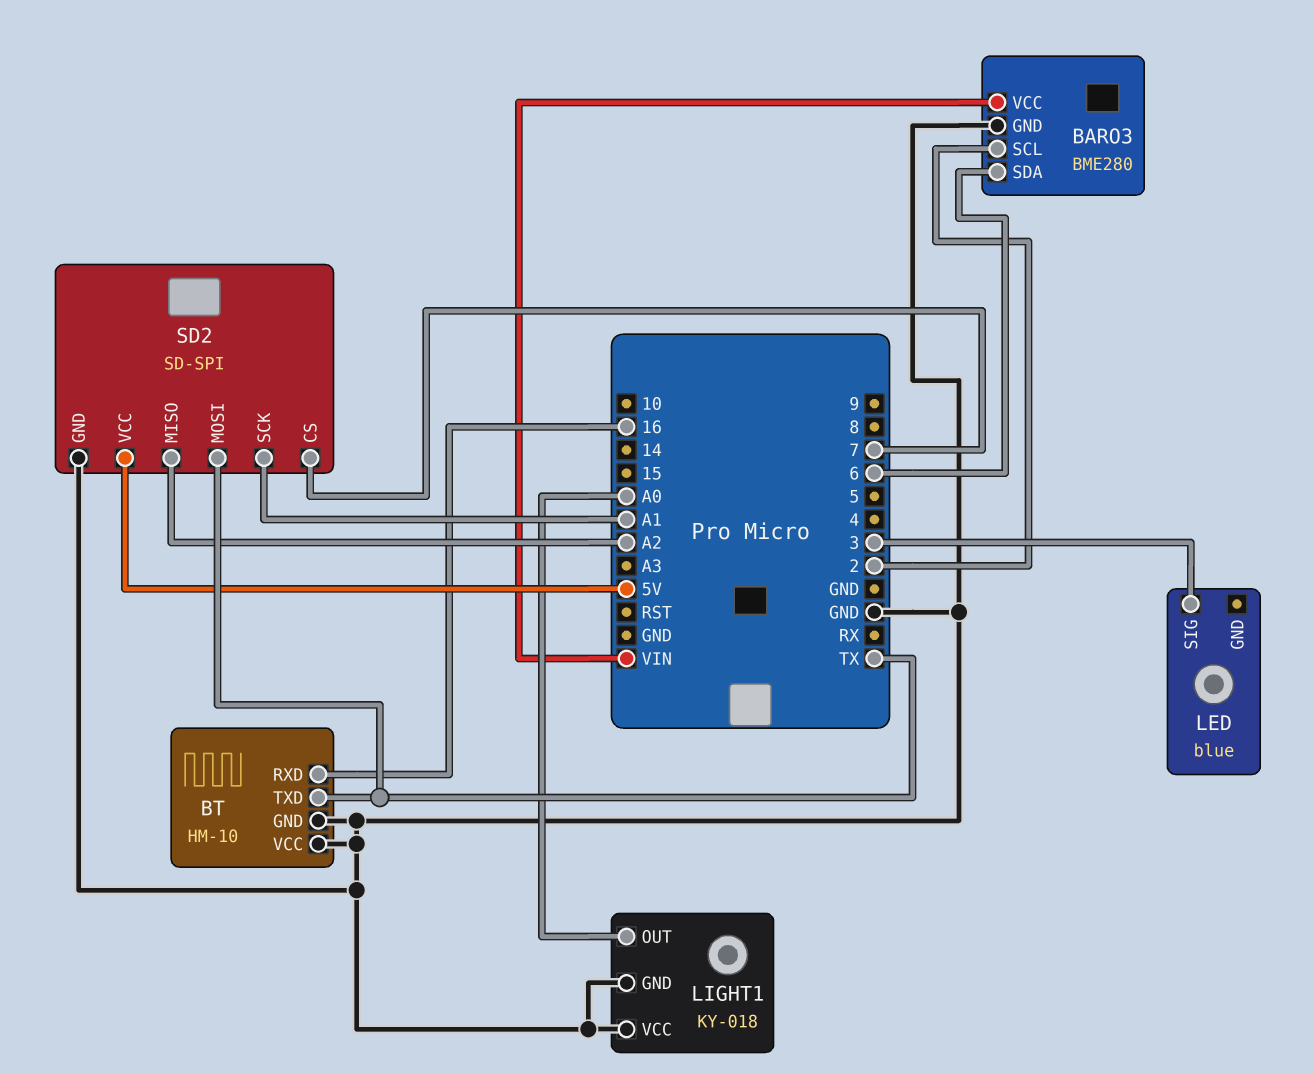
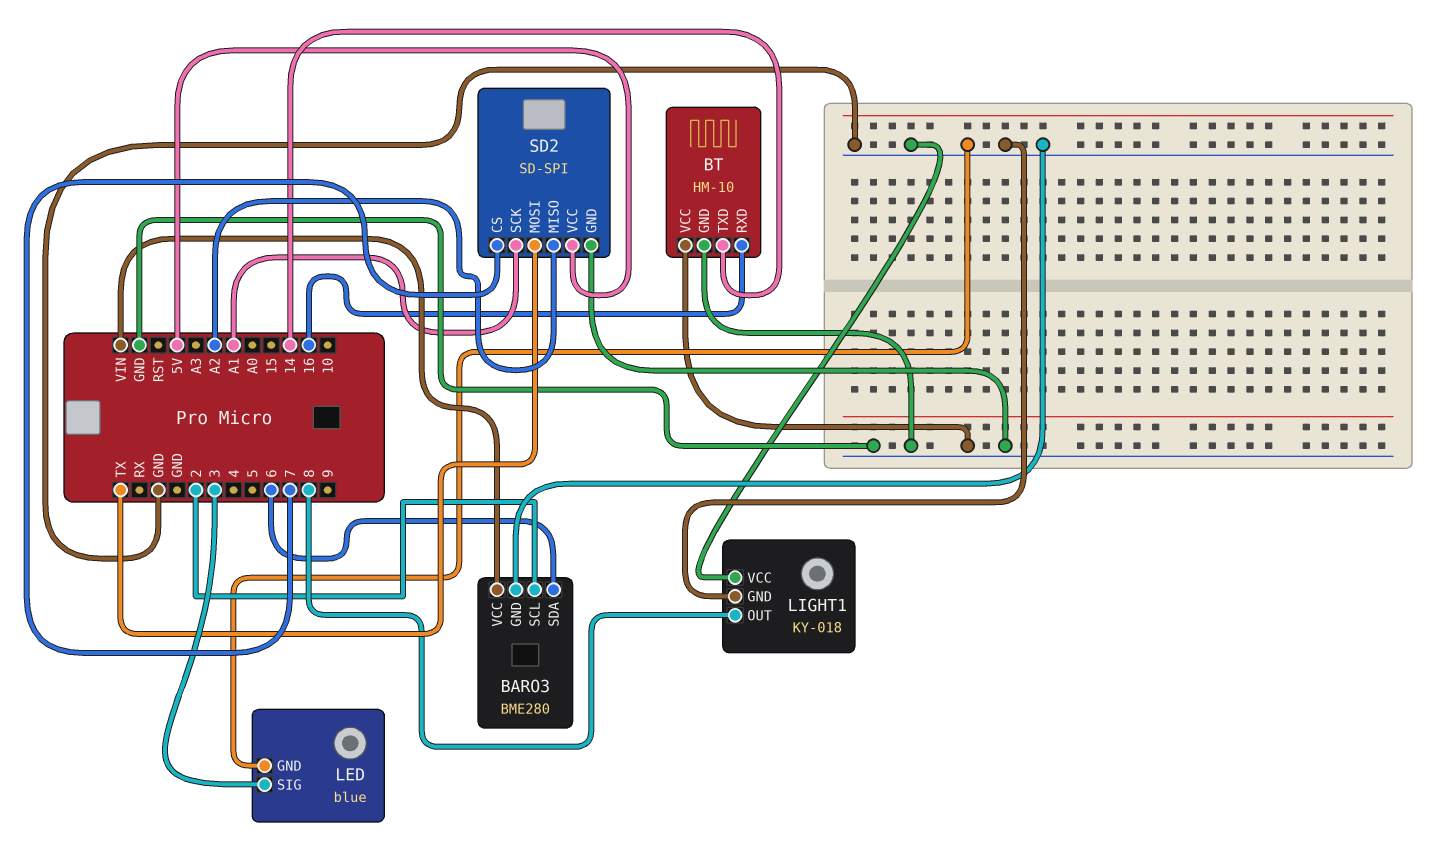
BT pin TXD: TX -> 14
LED pin GND: none -> GND
LIGHT1 pin OUT: A0 -> 8

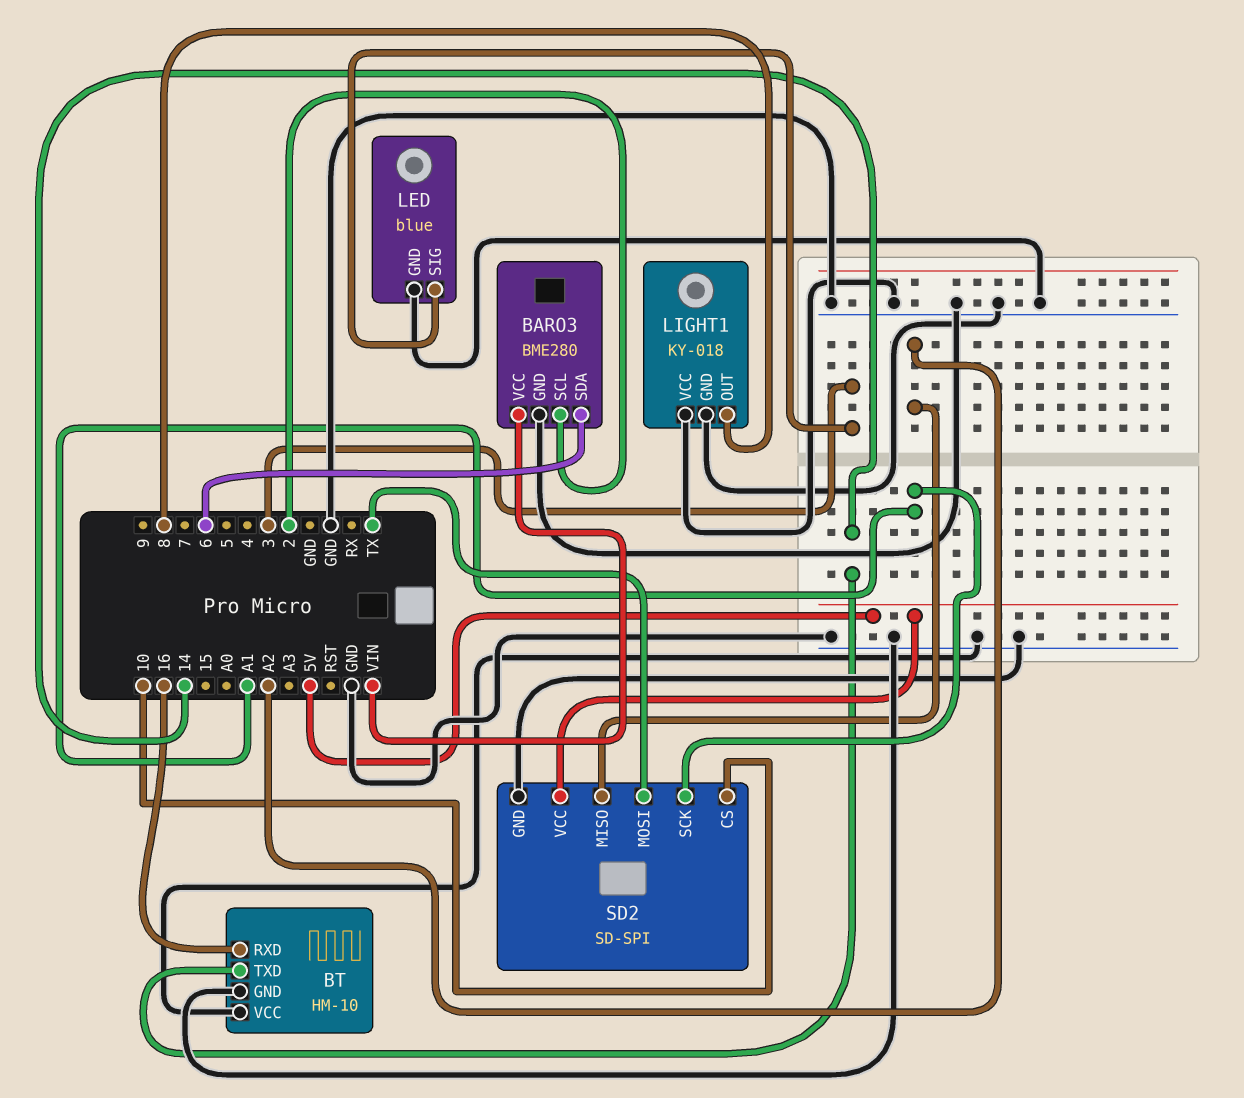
SD2 pin CS: 7 -> 10

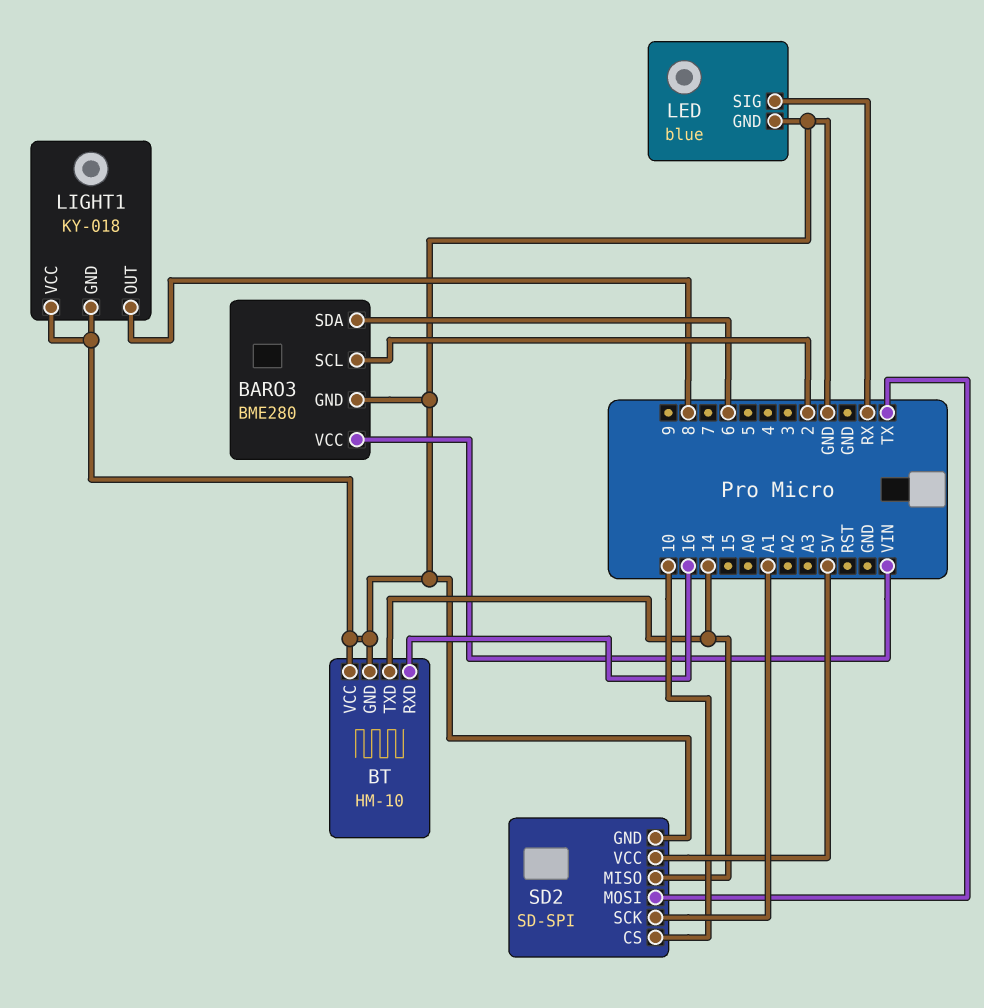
LED pin SIG: 3 -> RX
SD2 pin MISO: A2 -> 14

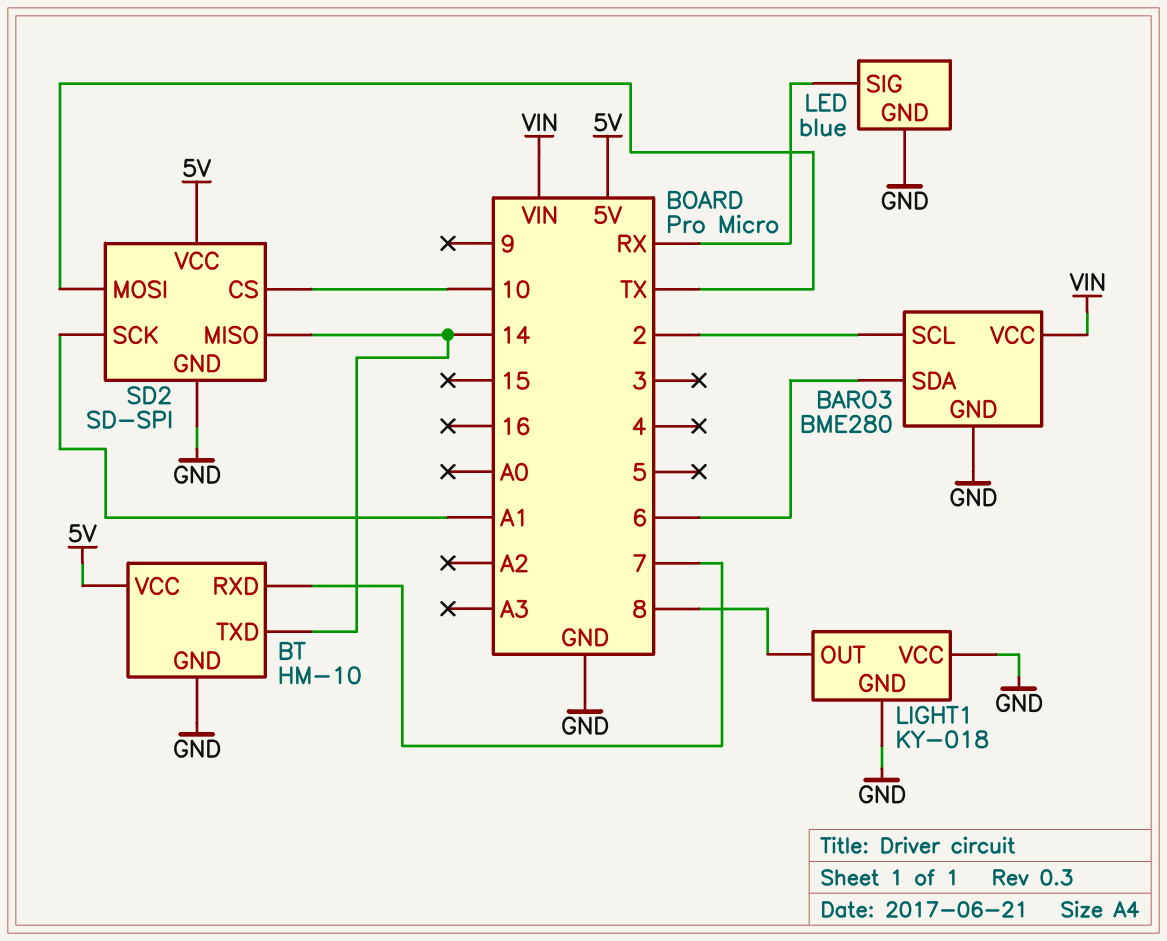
BT pin RXD: 16 -> 7
BT pin VCC: GND -> 5V

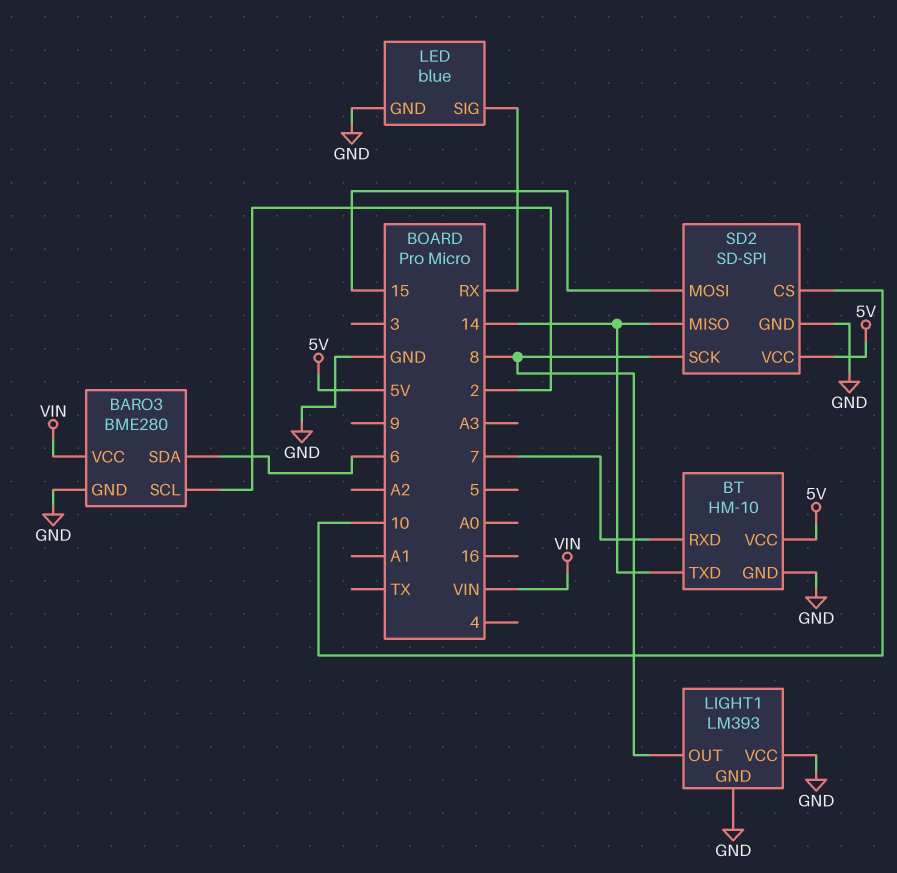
LIGHT1: KY-018 -> LM393
SD2 pin MOSI: TX -> 15
SD2 pin SCK: A1 -> 8

